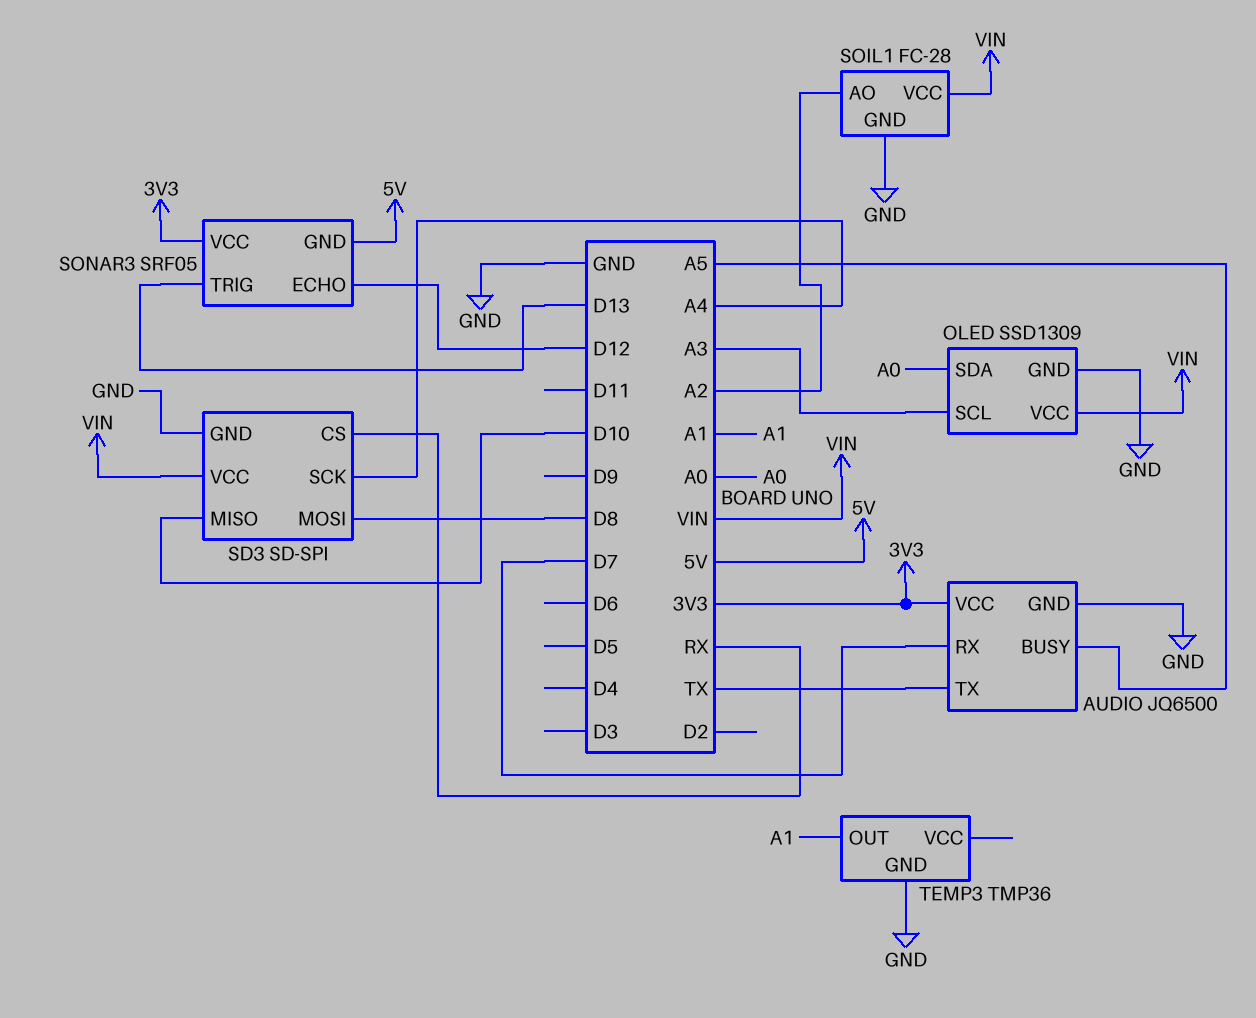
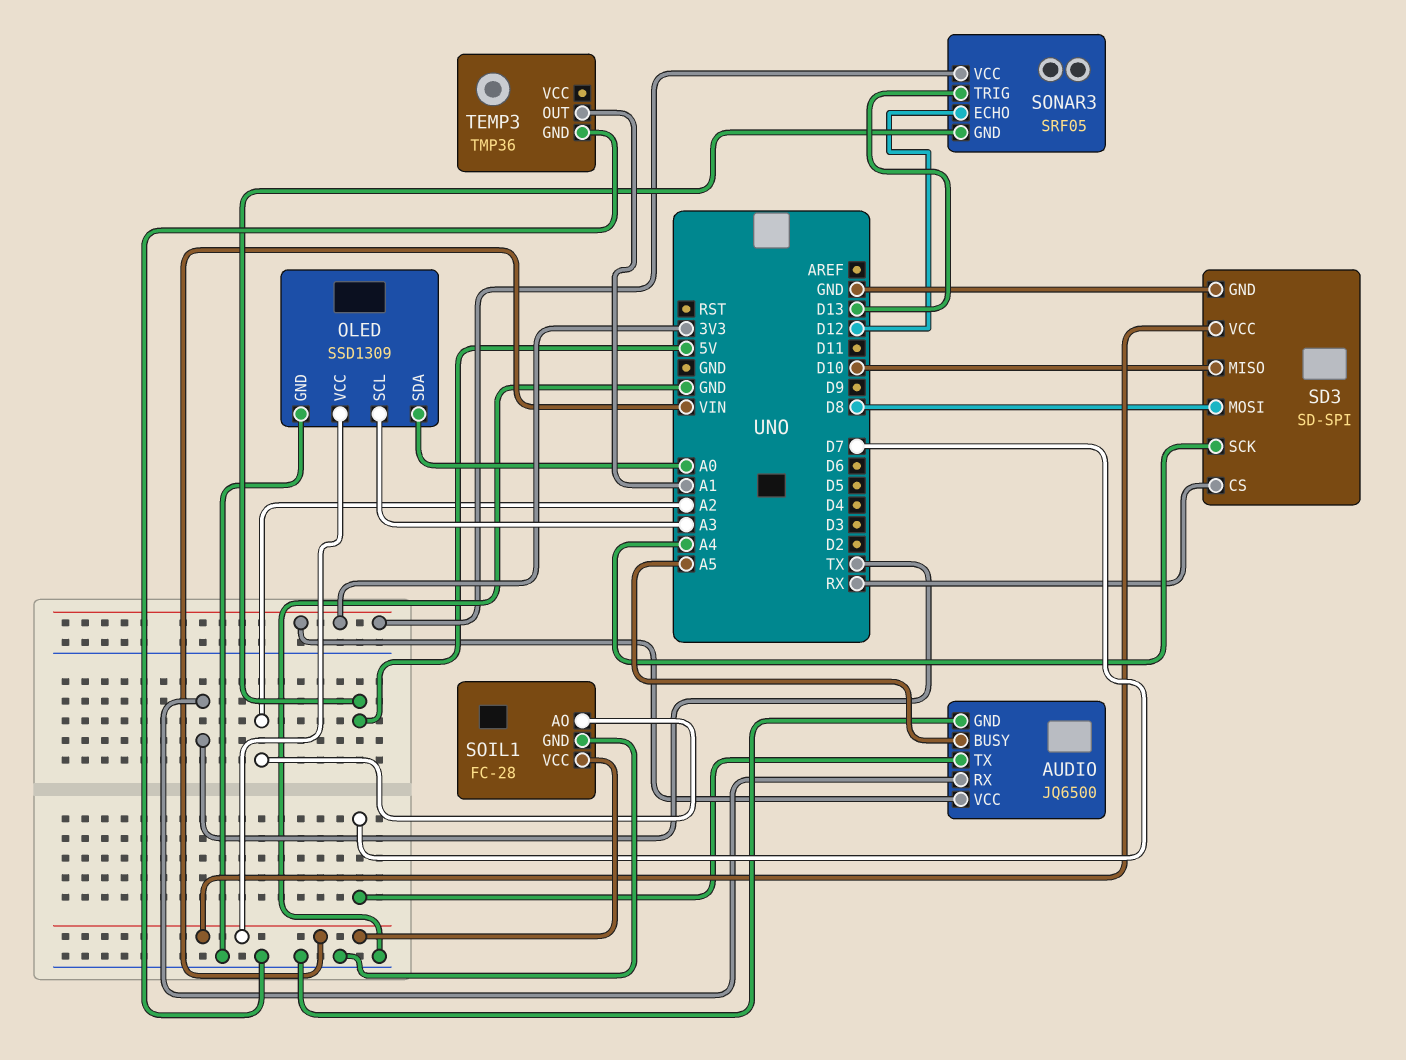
AUDIO pin RX: D7 -> TX
AUDIO pin TX: TX -> D7

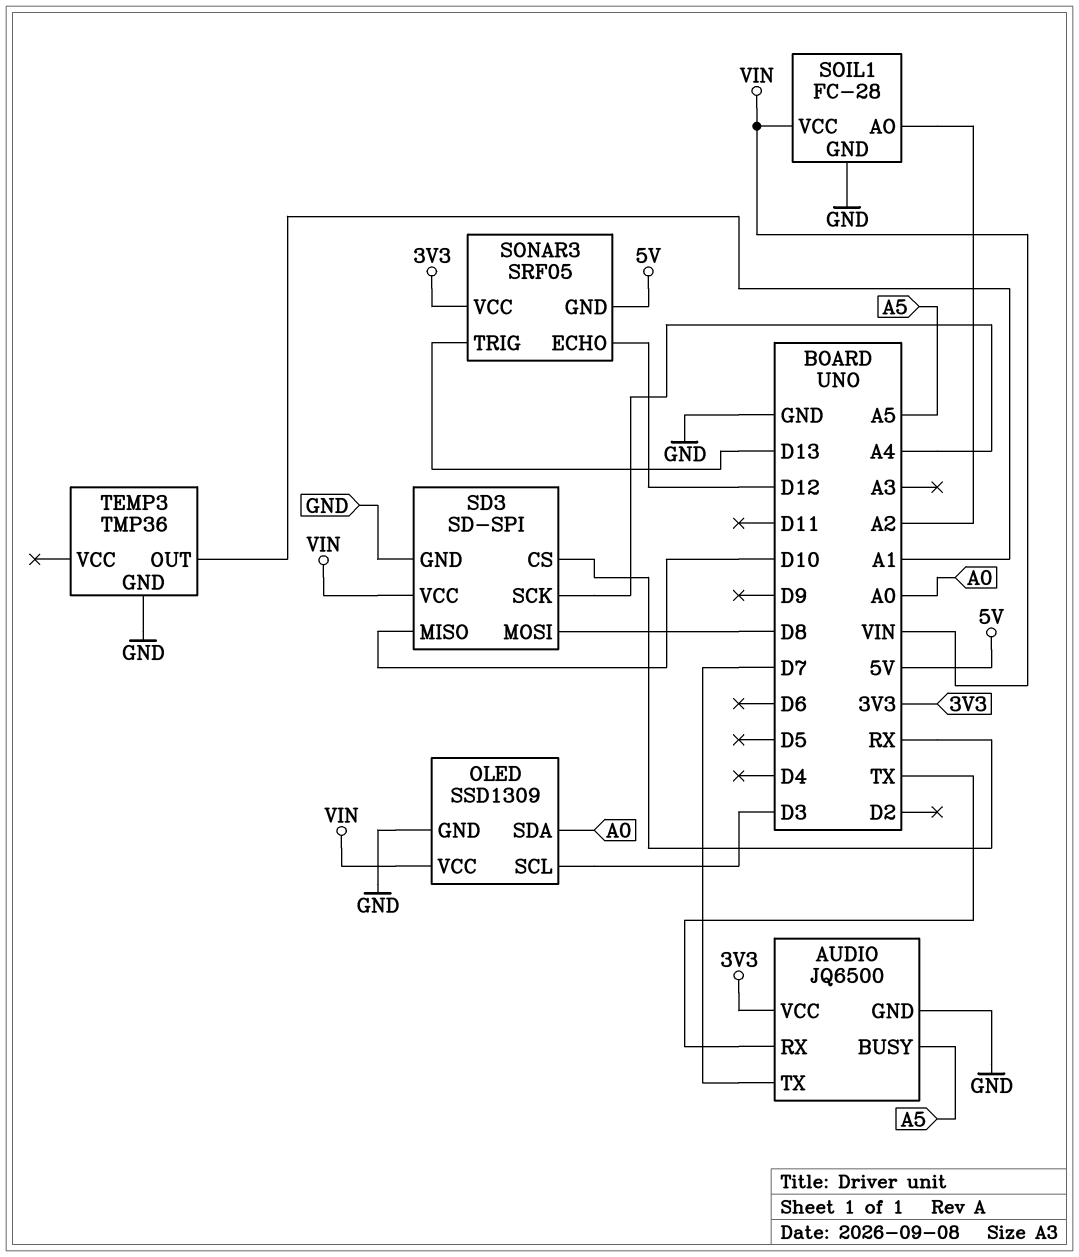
OLED pin SCL: A3 -> D3

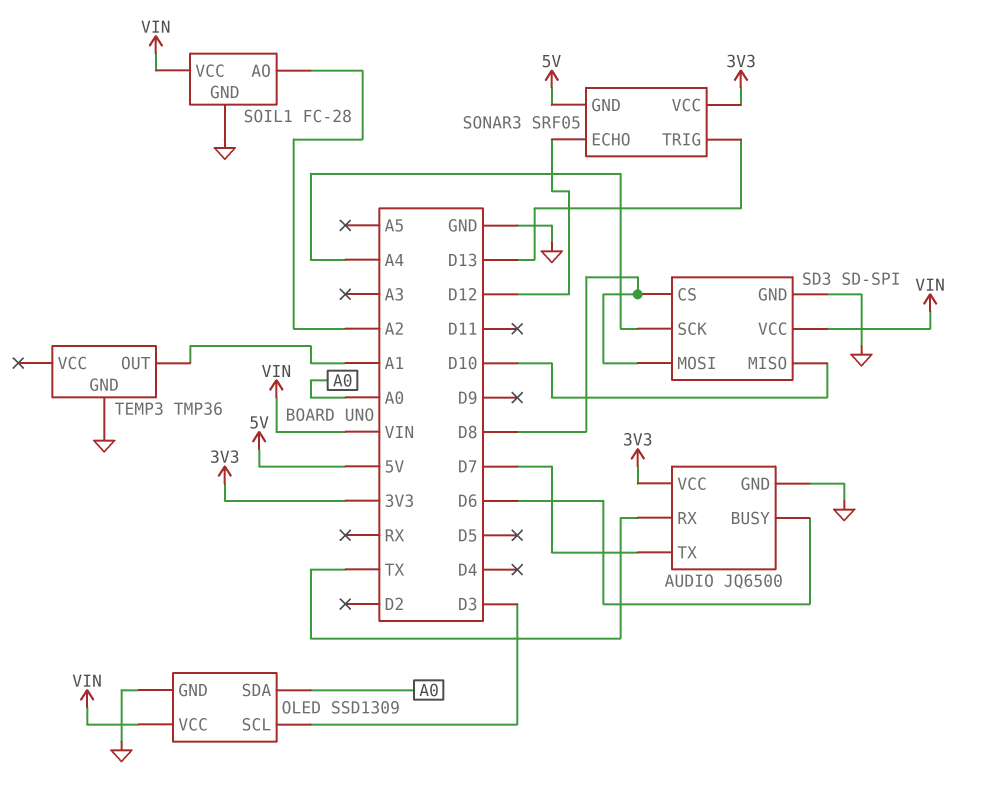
AUDIO pin BUSY: A5 -> D6
SD3 pin CS: RX -> D8

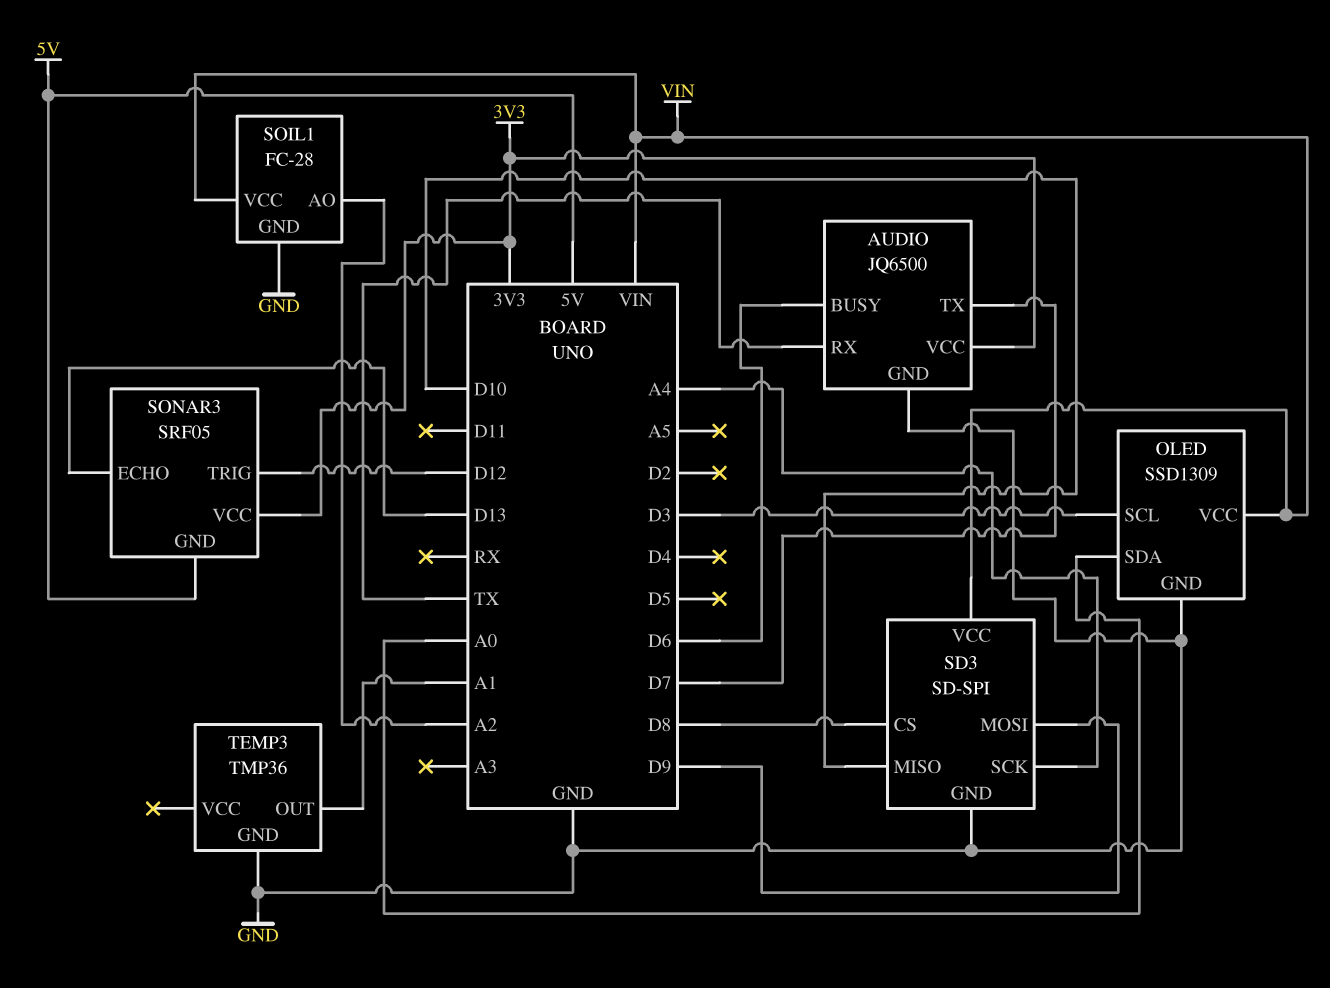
SD3 pin MOSI: D8 -> D9
SONAR3 pin ECHO: D12 -> D13
SONAR3 pin TRIG: D13 -> D12

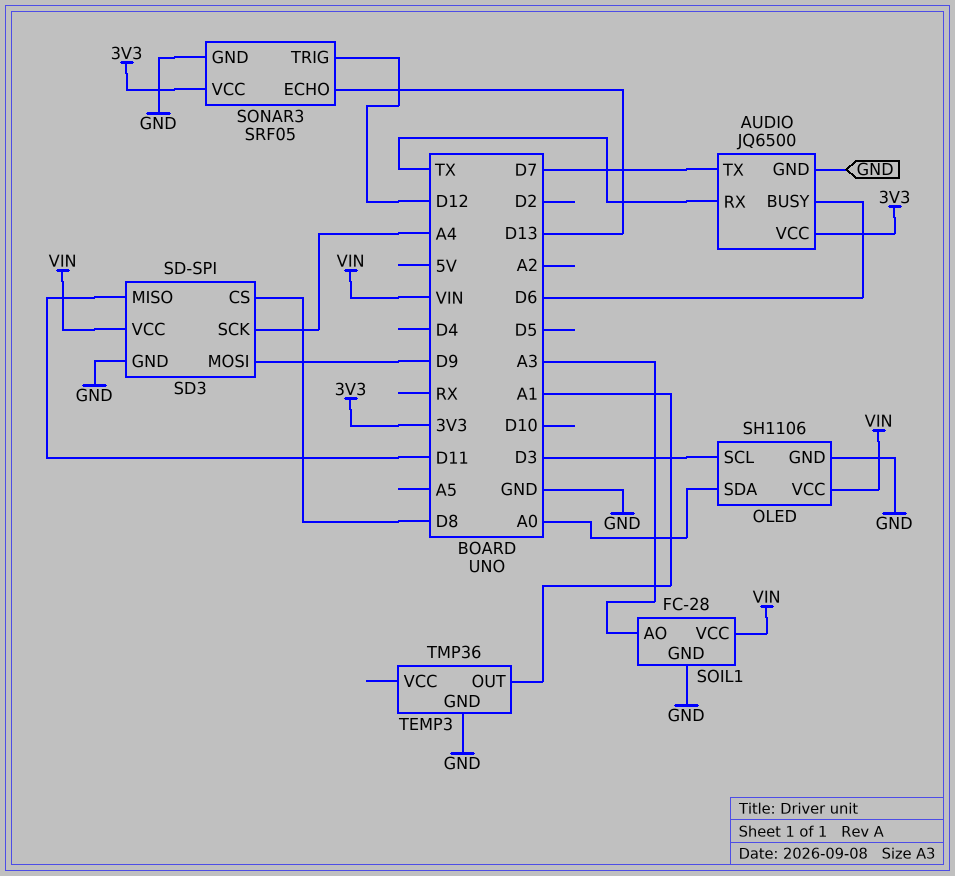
OLED: SSD1309 -> SH1106
SD3 pin MISO: D10 -> D11
SOIL1 pin AO: A2 -> A3
SONAR3 pin GND: 5V -> GND

